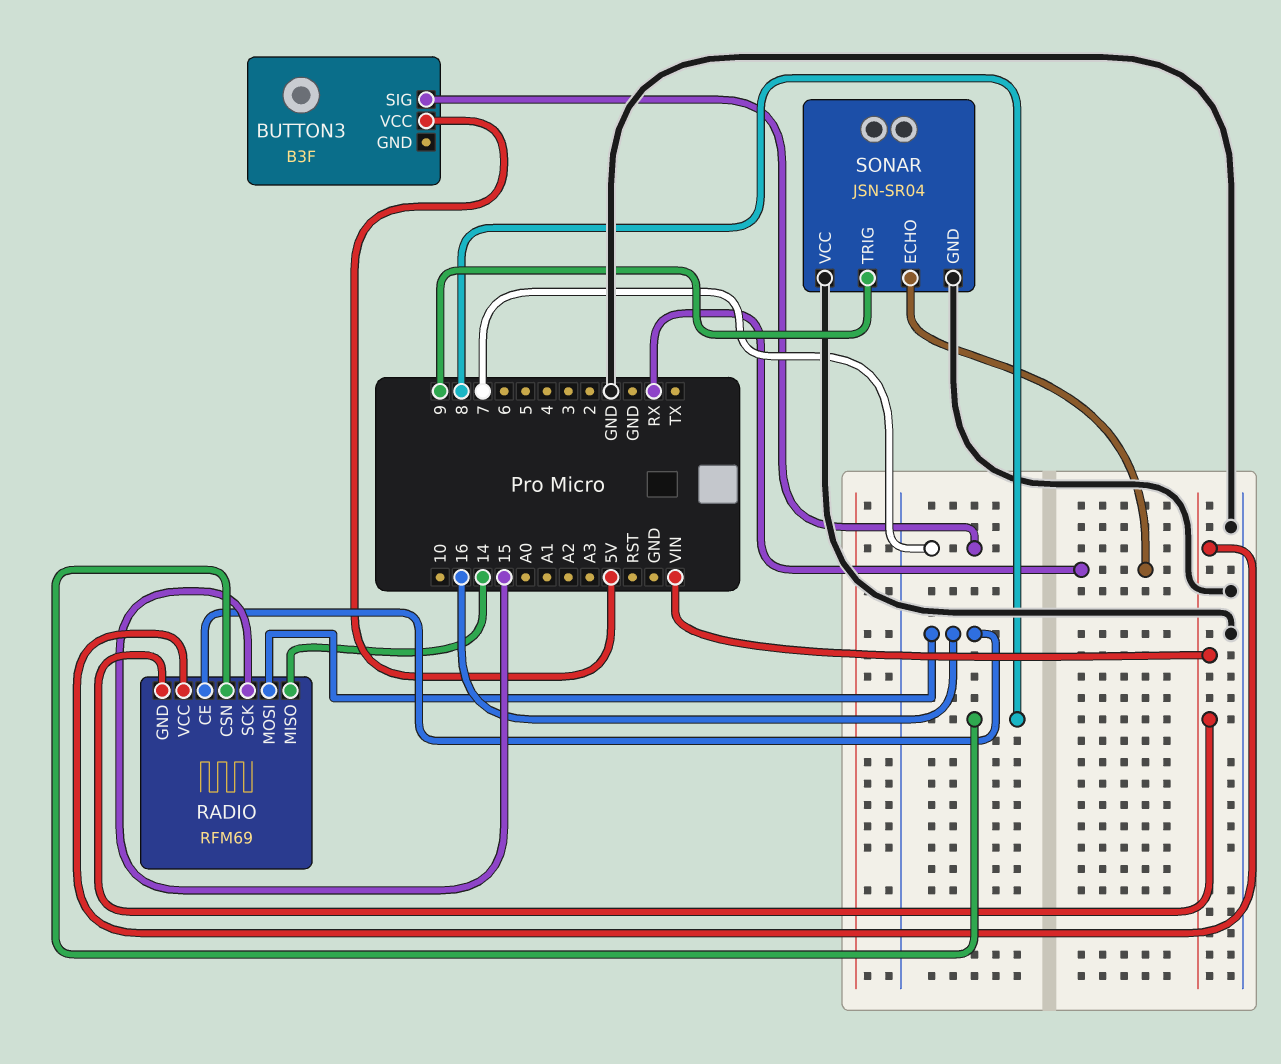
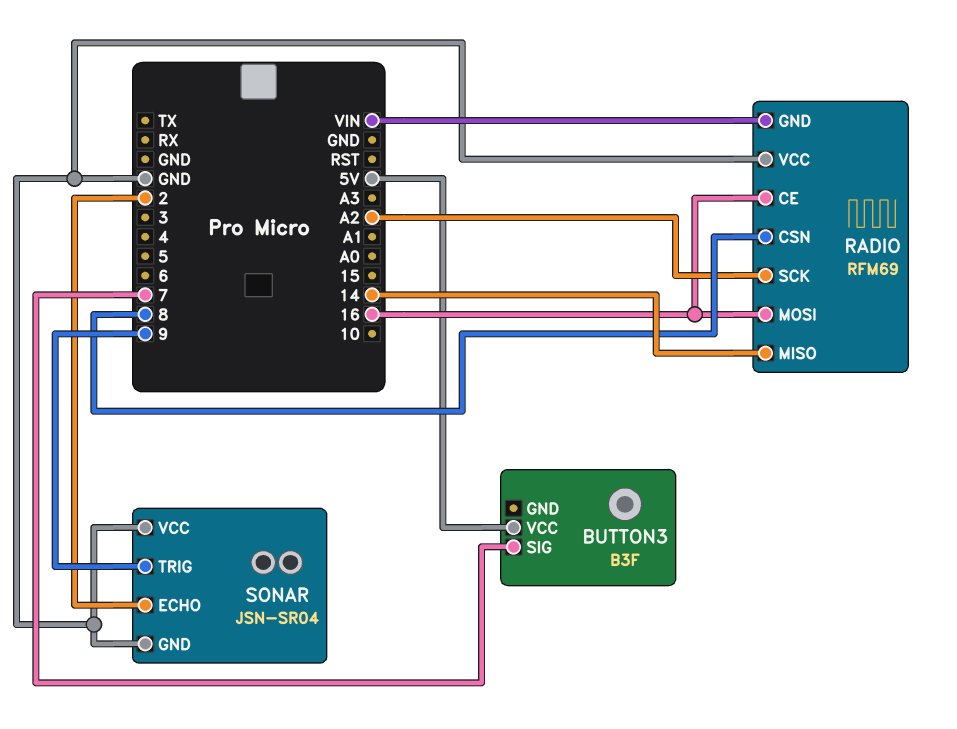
RADIO pin SCK: 15 -> A2
RADIO pin VCC: VIN -> GND
SONAR pin ECHO: RX -> 2

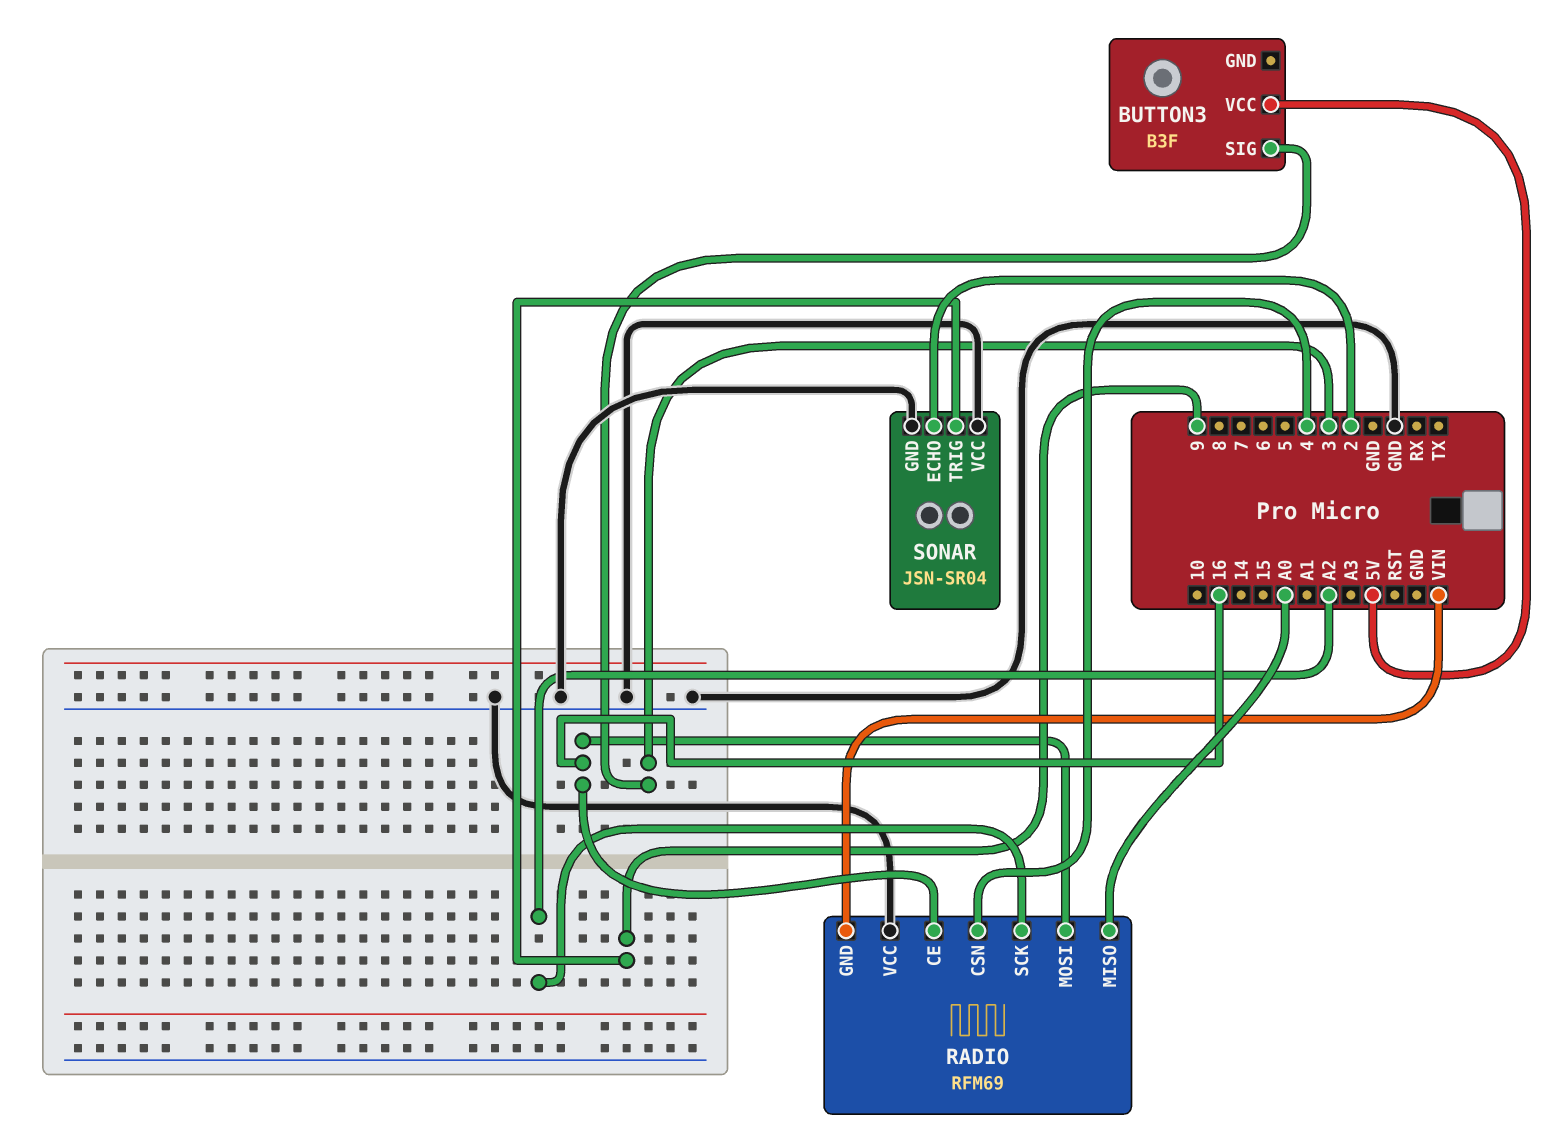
BUTTON3 pin SIG: 7 -> 3
RADIO pin CSN: 8 -> 4
RADIO pin MISO: 14 -> A0

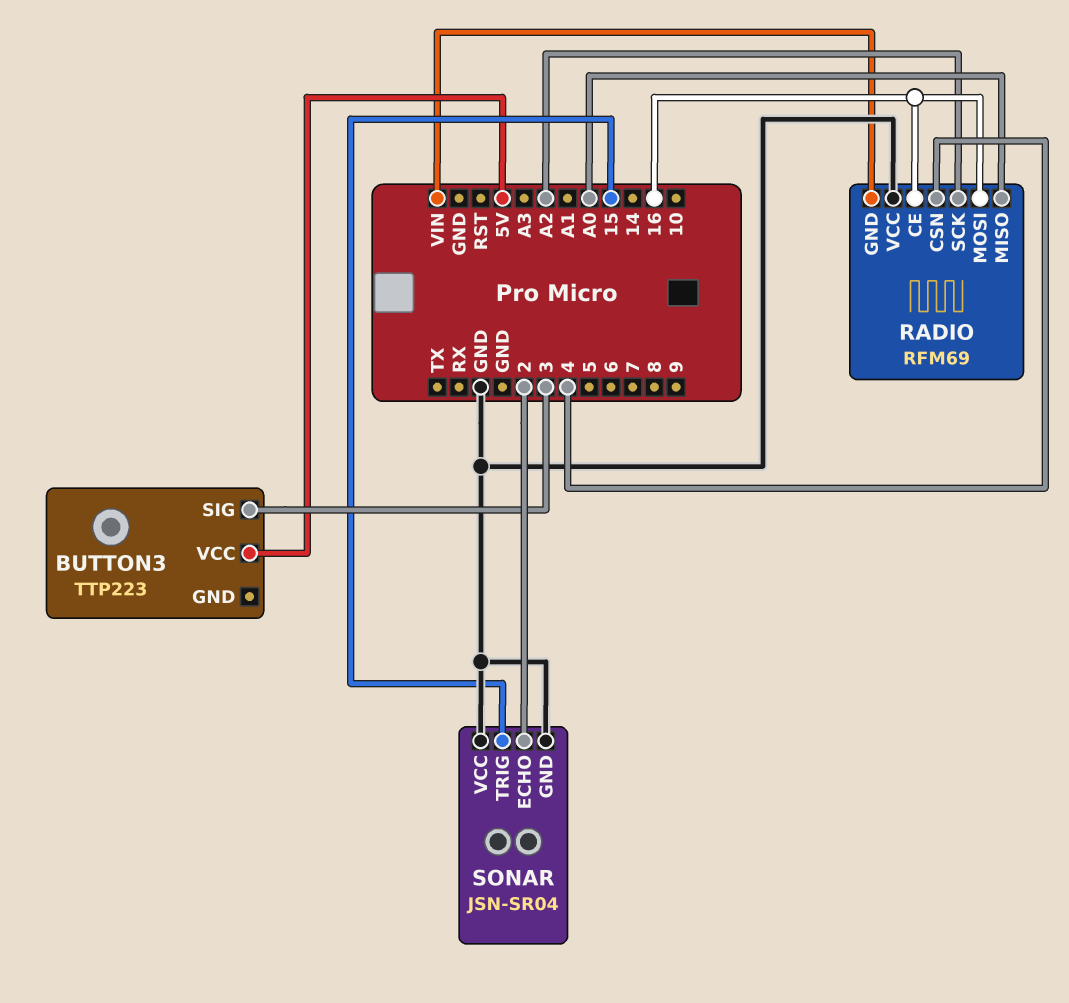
BUTTON3: B3F -> TTP223
SONAR pin TRIG: 9 -> 15

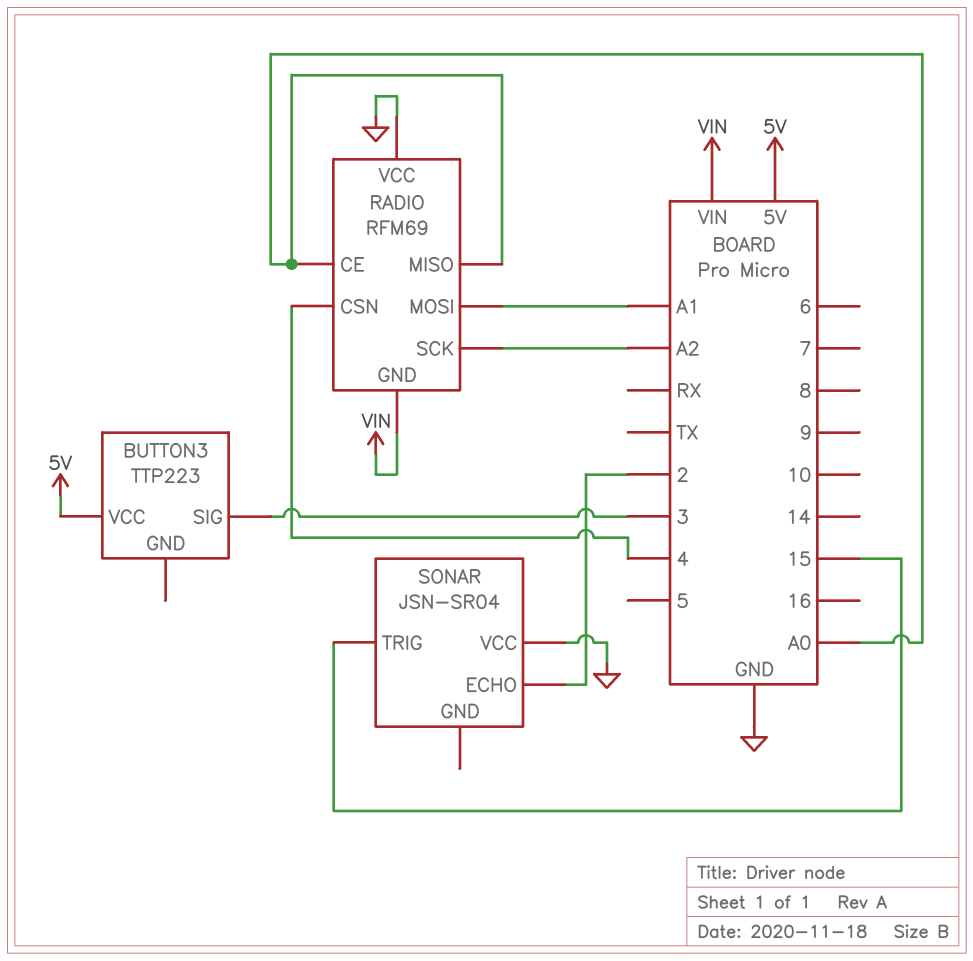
RADIO pin CE: 16 -> A0
RADIO pin MOSI: 16 -> A1
SONAR pin GND: GND -> none

